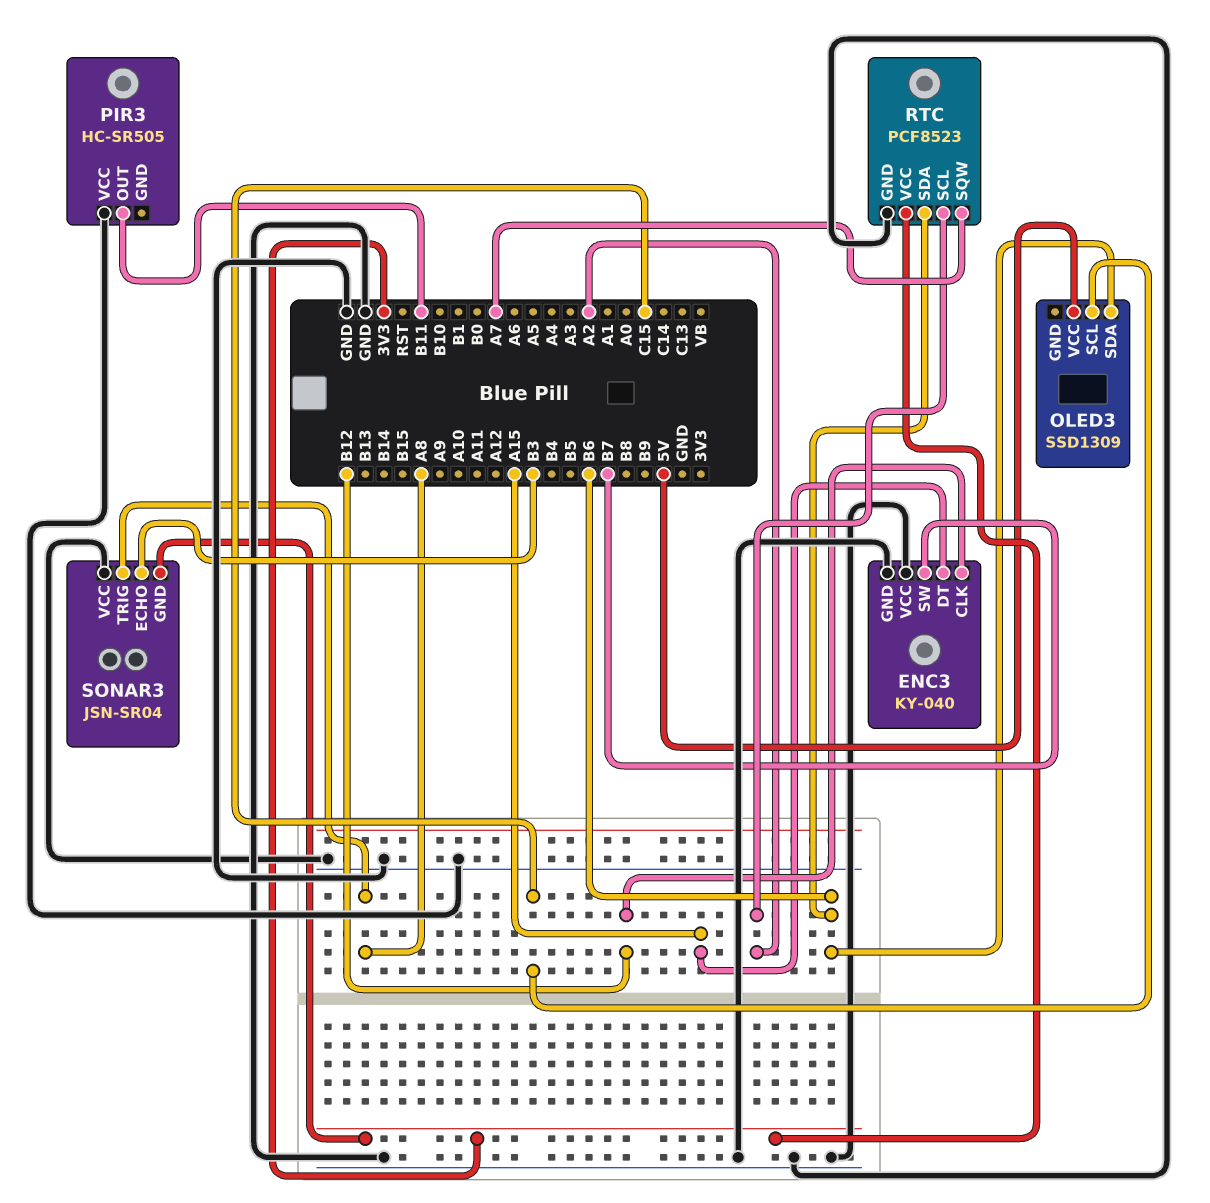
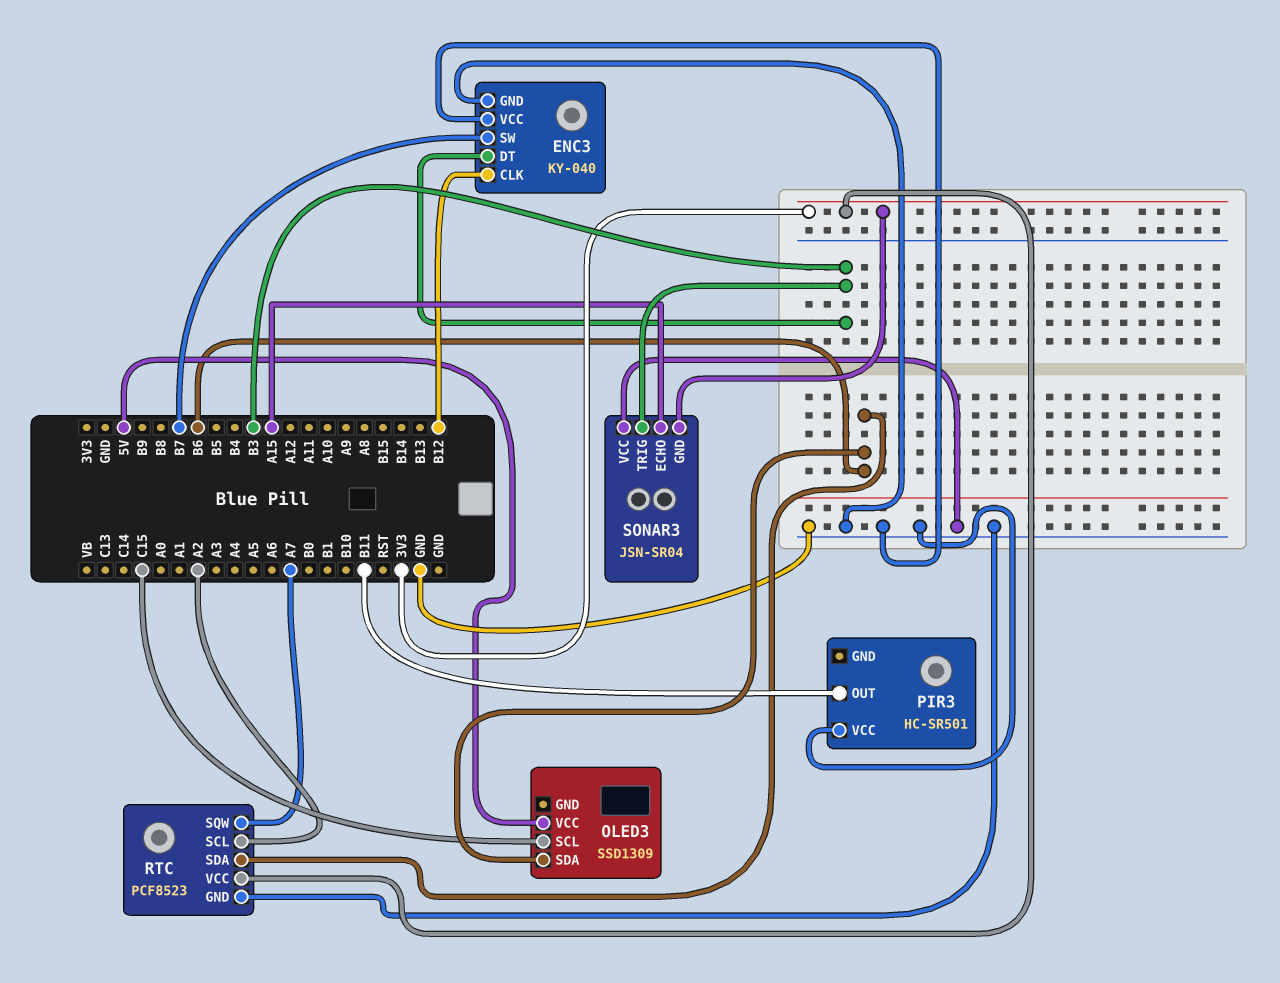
ENC3 pin DT: A15 -> B3
PIR3: HC-SR505 -> HC-SR501
SONAR3 pin ECHO: B3 -> A15
SONAR3 pin TRIG: A8 -> B3

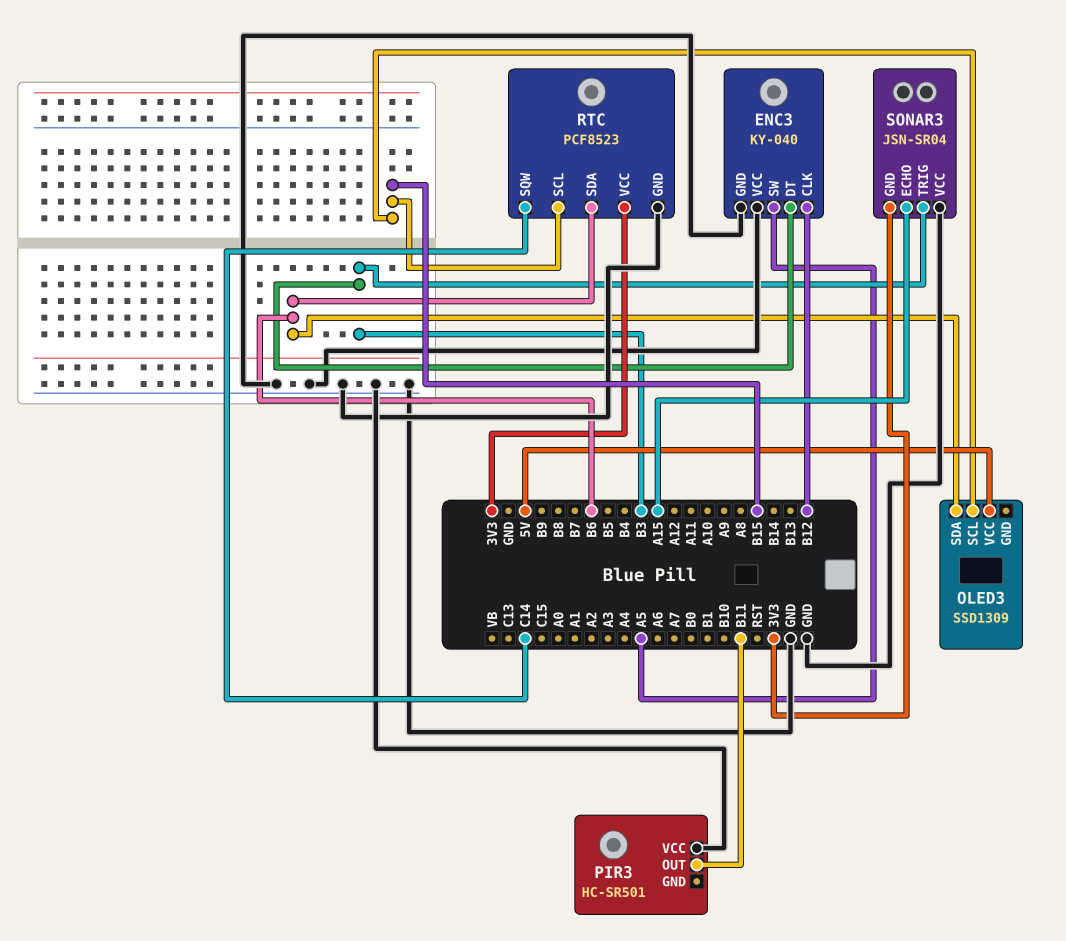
ENC3 pin SW: B7 -> A5
OLED3 pin SCL: C15 -> B15
RTC pin SCL: A2 -> B15
RTC pin SQW: A7 -> C14

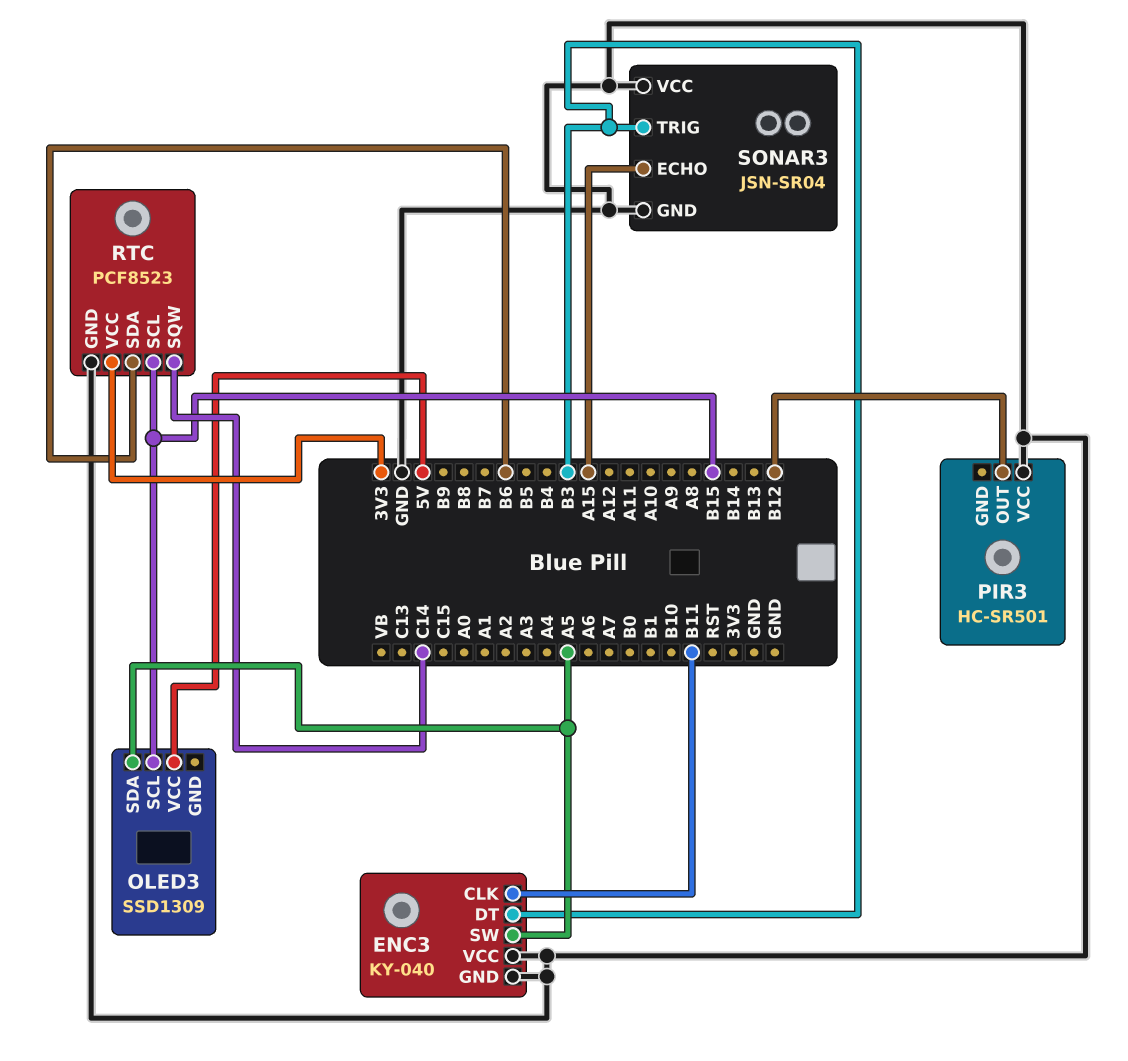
ENC3 pin CLK: B12 -> B11
OLED3 pin SDA: B6 -> A5
PIR3 pin OUT: B11 -> B12
SONAR3 pin GND: 3V3 -> GND

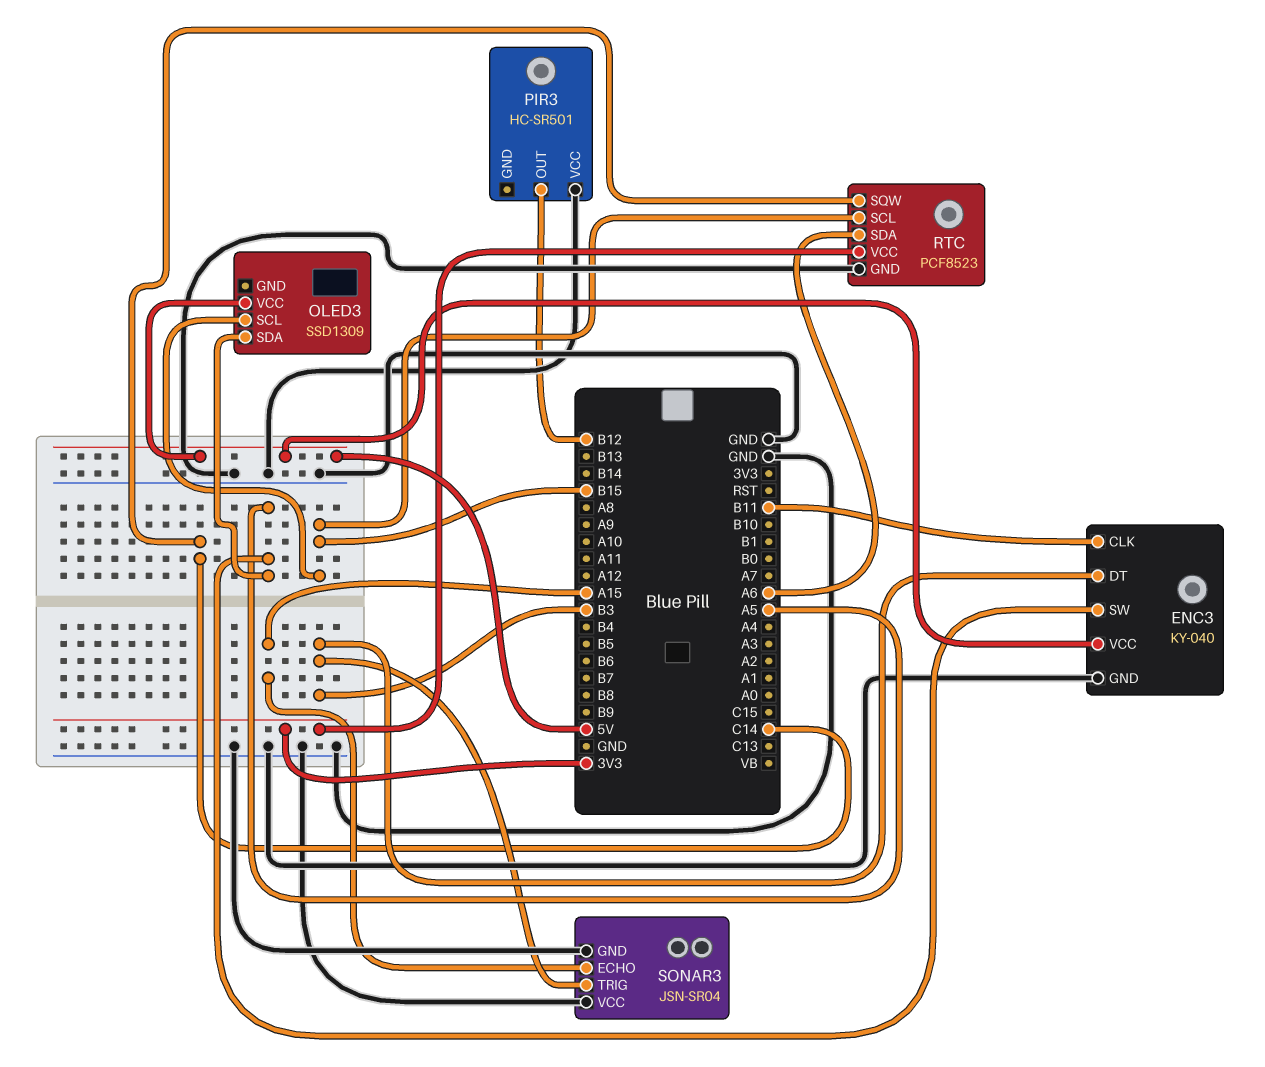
ENC3 pin VCC: GND -> 5V
RTC pin SDA: B6 -> A6

